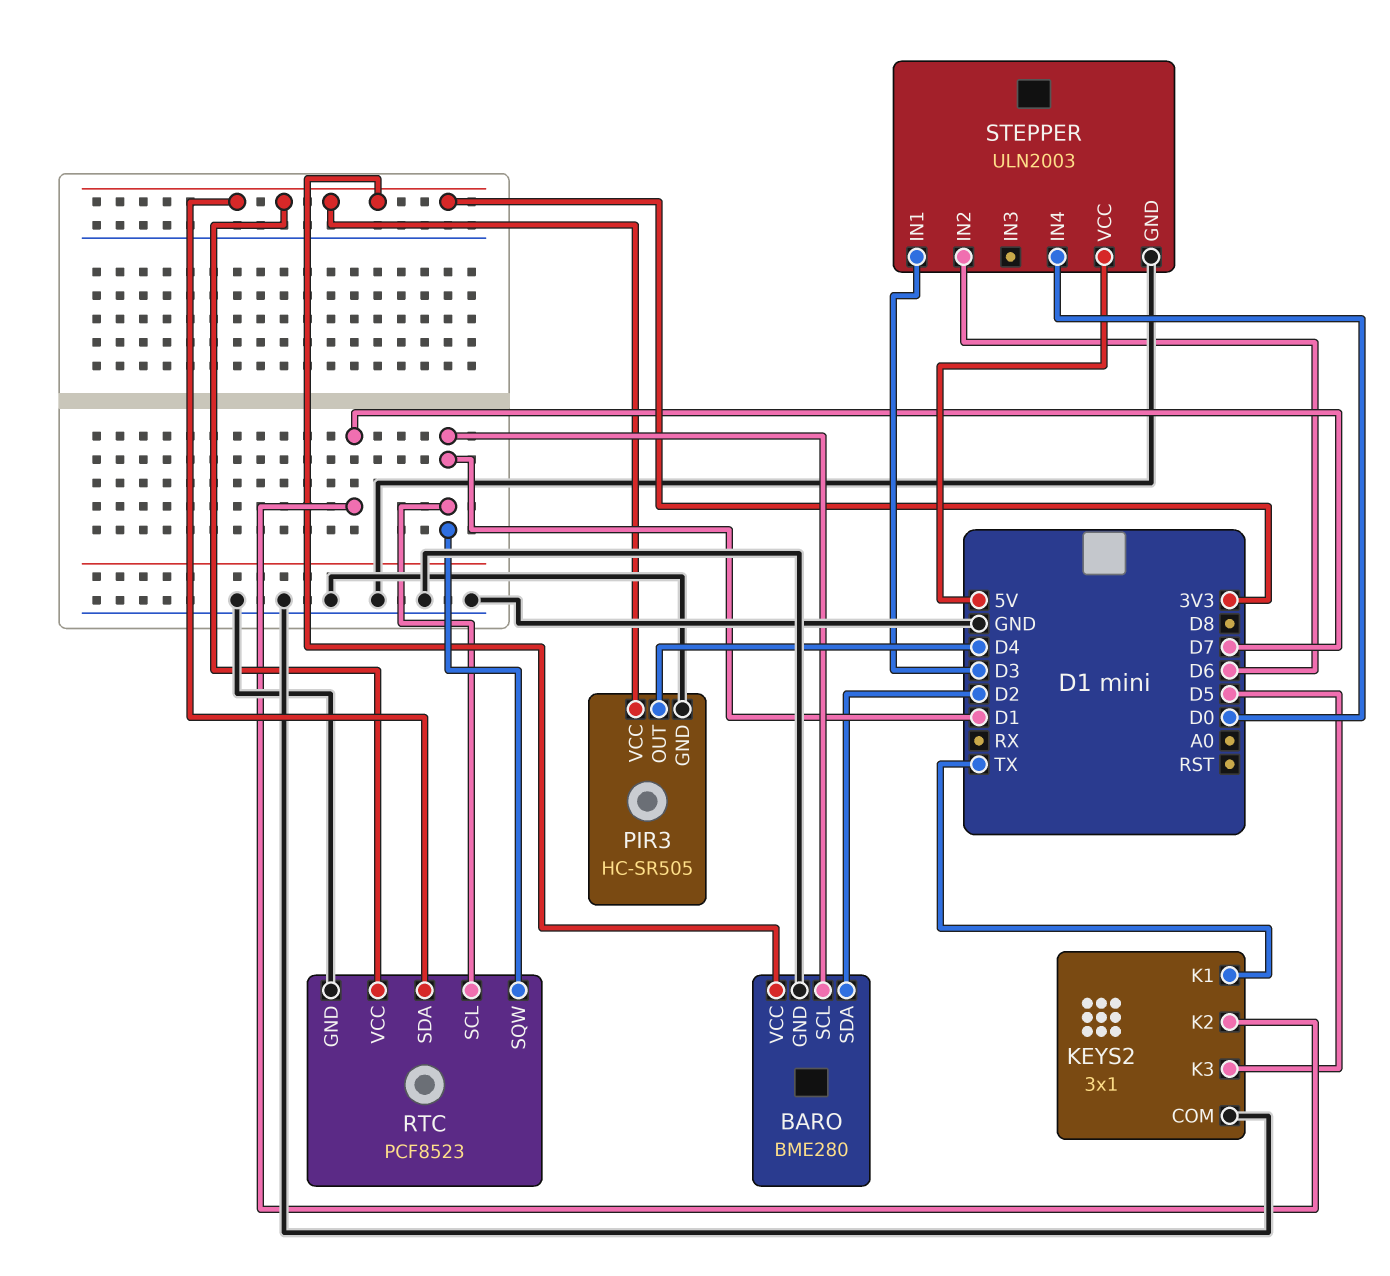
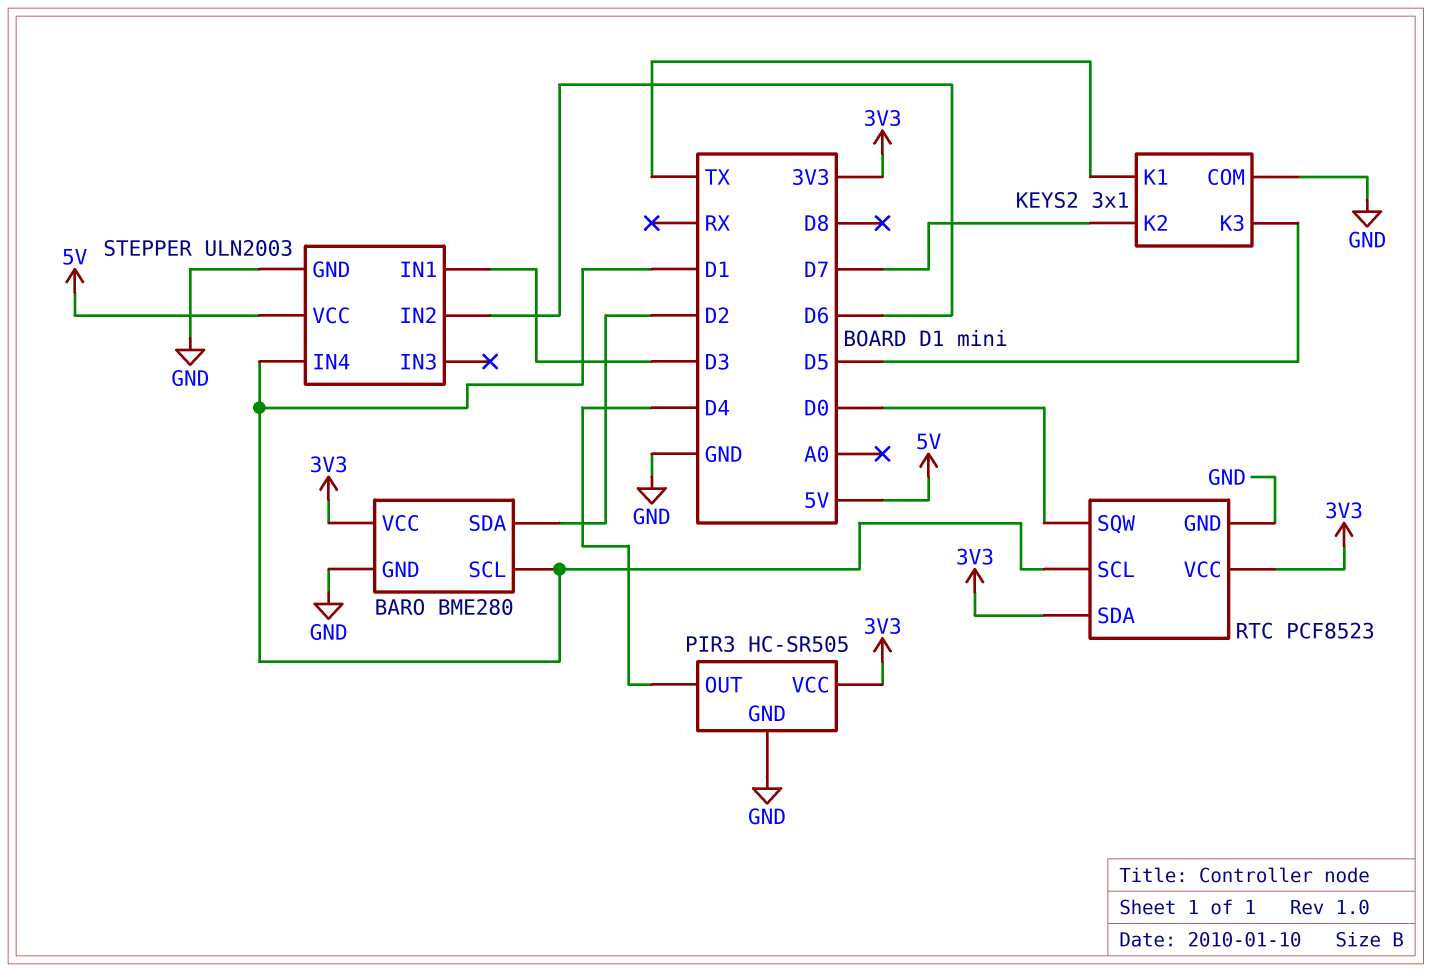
RTC pin SQW: D1 -> D0
STEPPER pin IN4: D0 -> D1

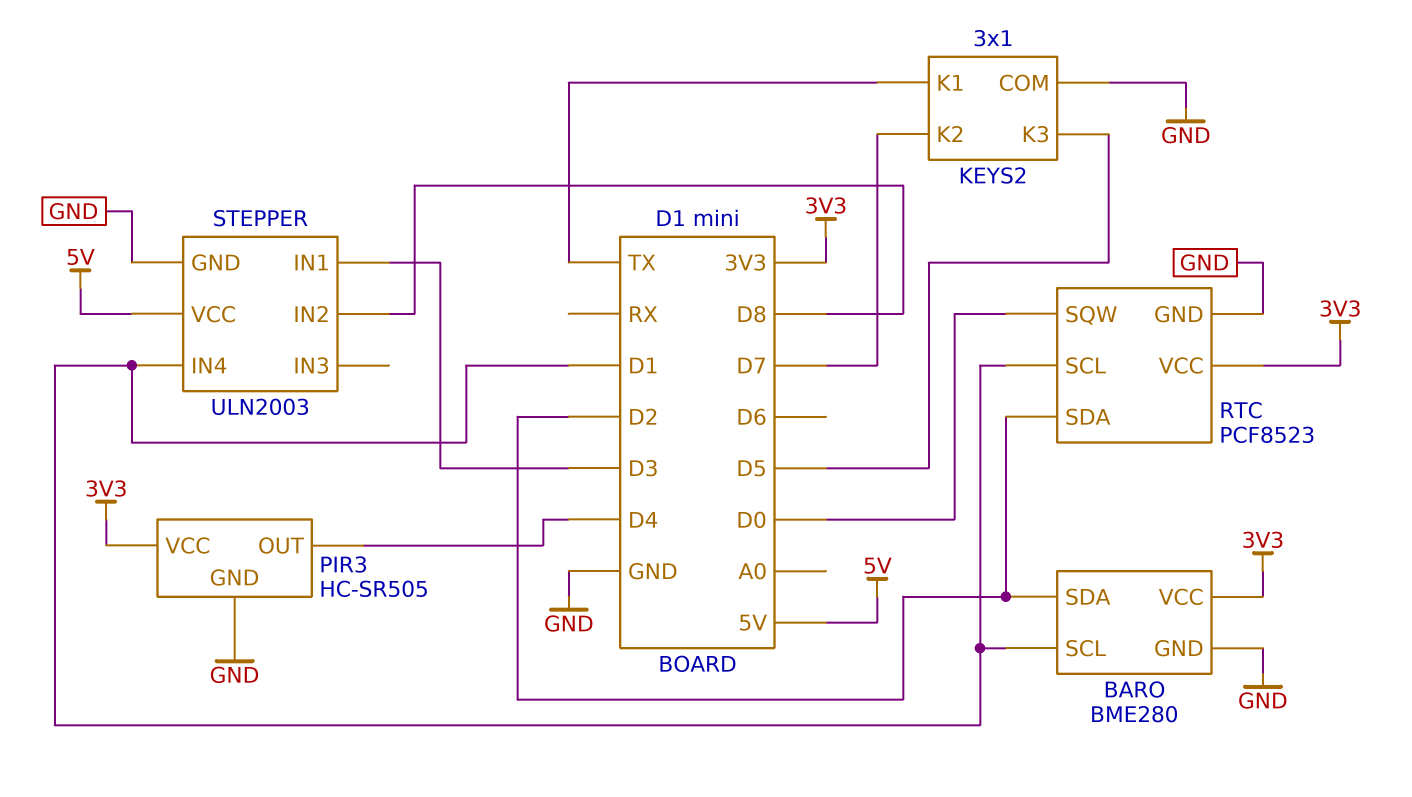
RTC pin SDA: 3V3 -> D2
STEPPER pin IN2: D6 -> D8

